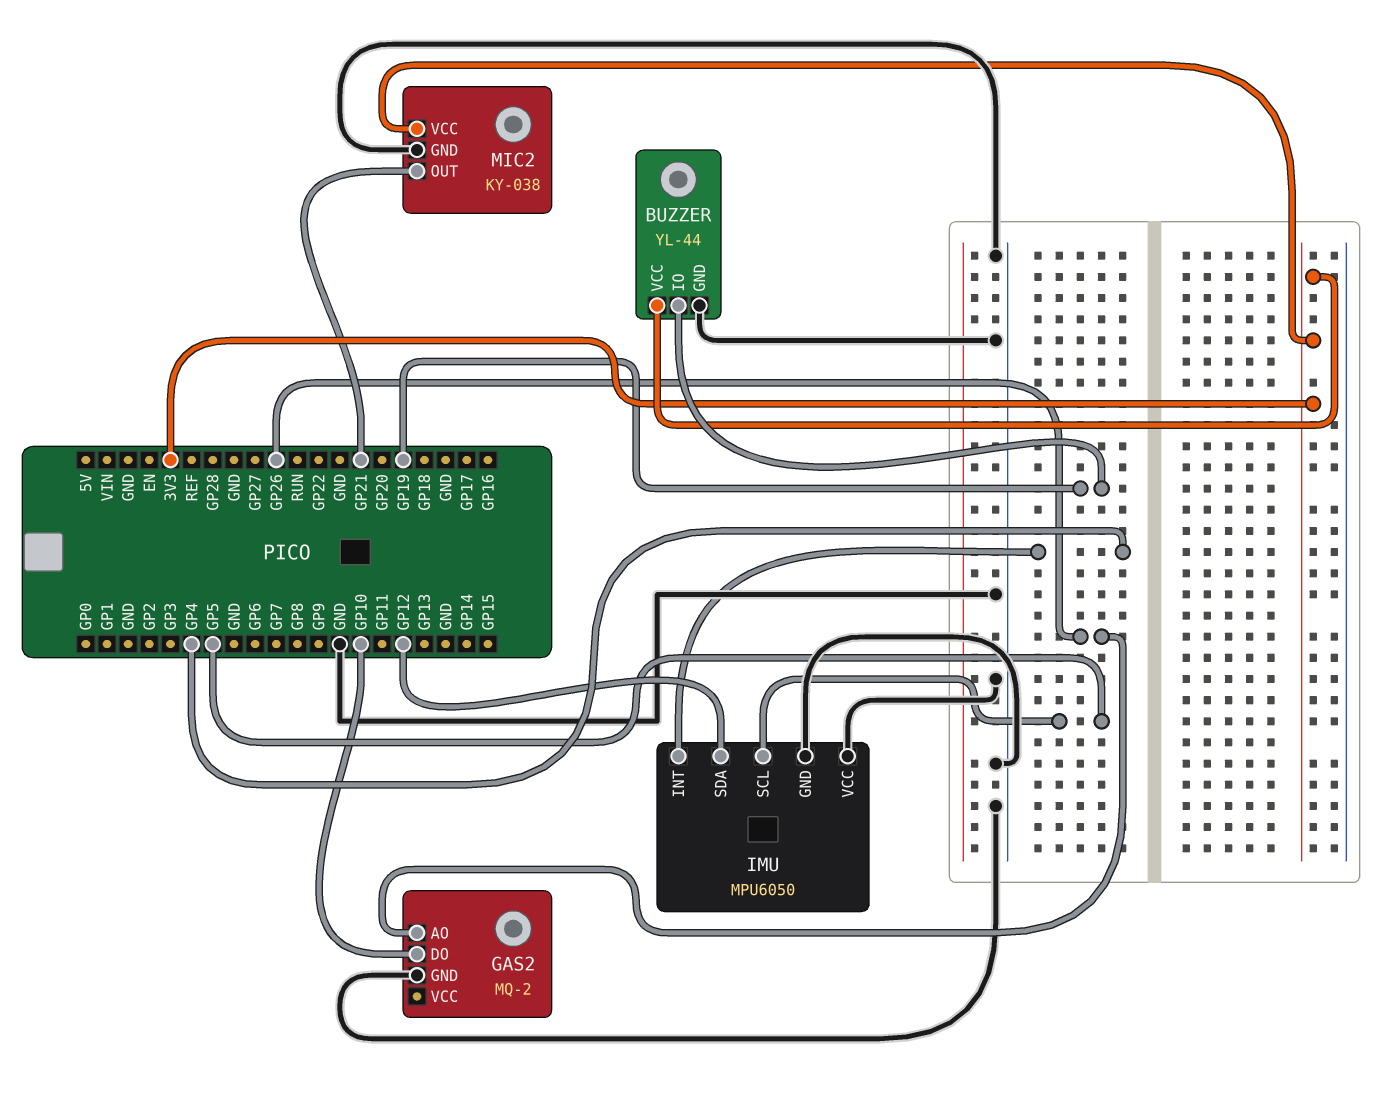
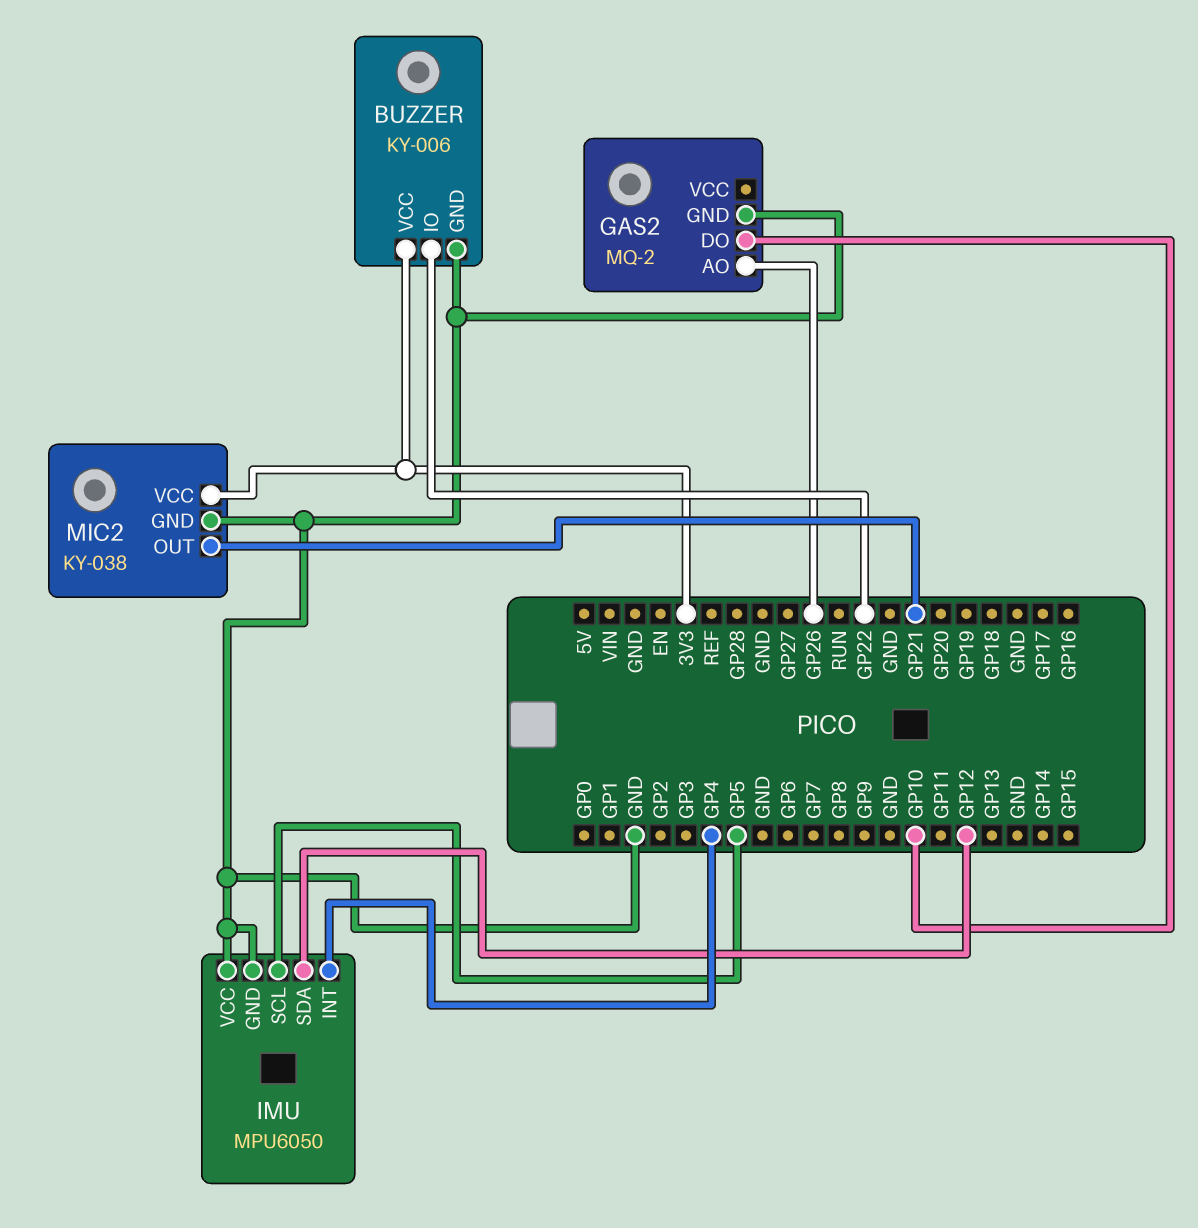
BUZZER: YL-44 -> KY-006
BUZZER pin IO: GP19 -> GP22

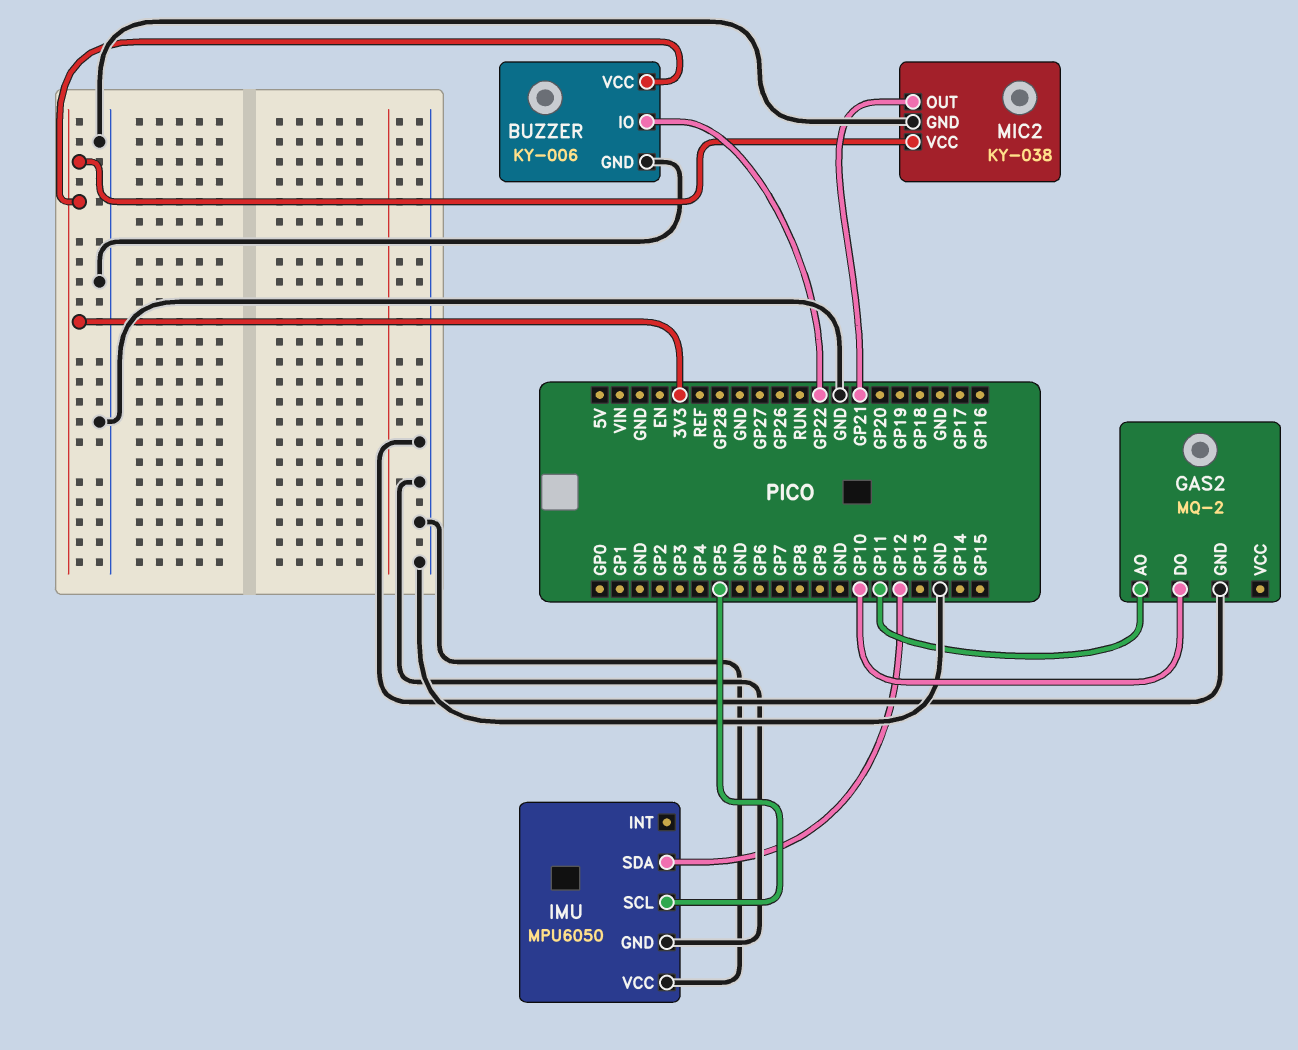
GAS2 pin AO: GP26 -> GP11
IMU pin INT: GP4 -> none

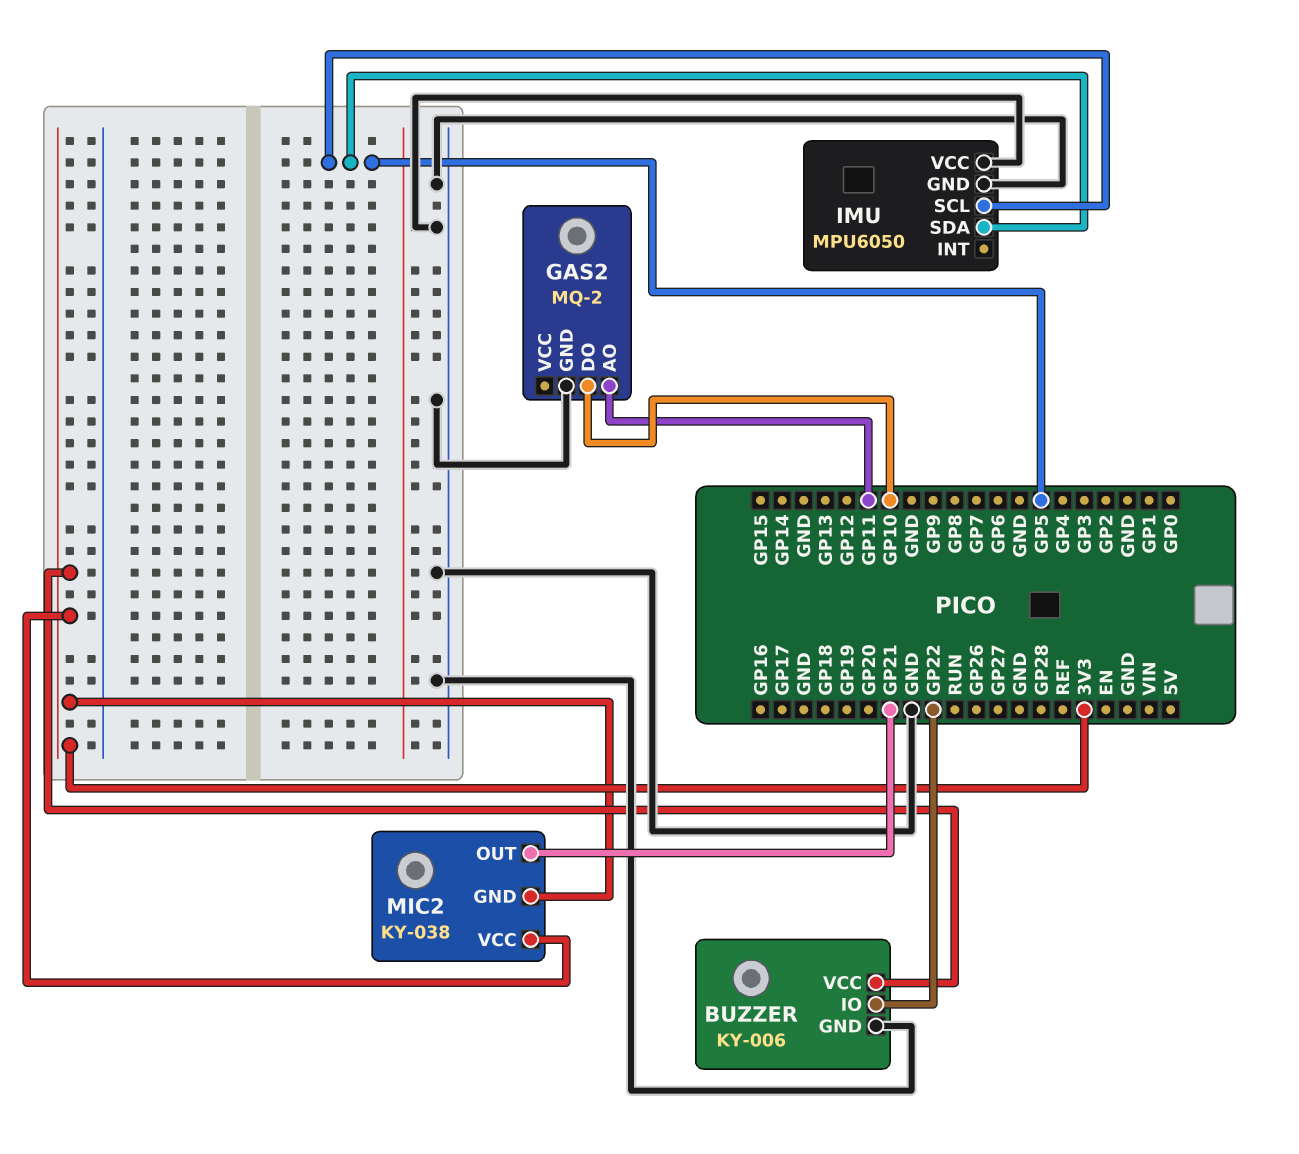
IMU pin SDA: GP12 -> GP5
MIC2 pin GND: GND -> 3V3

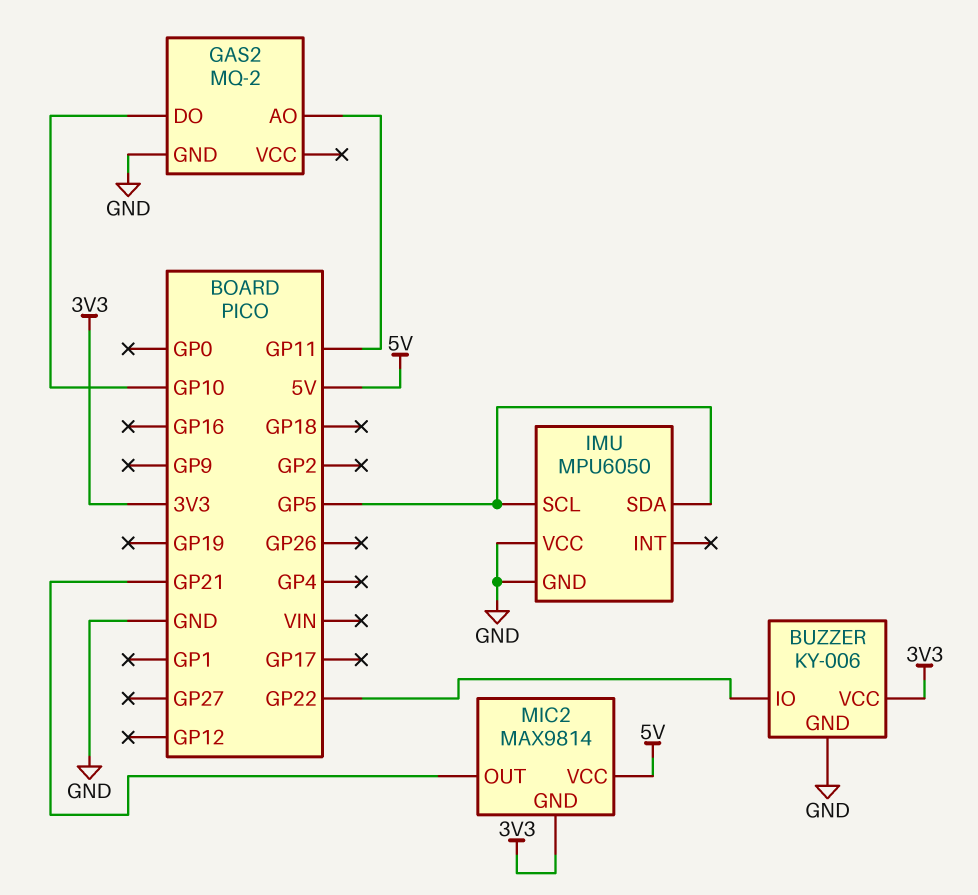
MIC2: KY-038 -> MAX9814
MIC2 pin VCC: 3V3 -> 5V

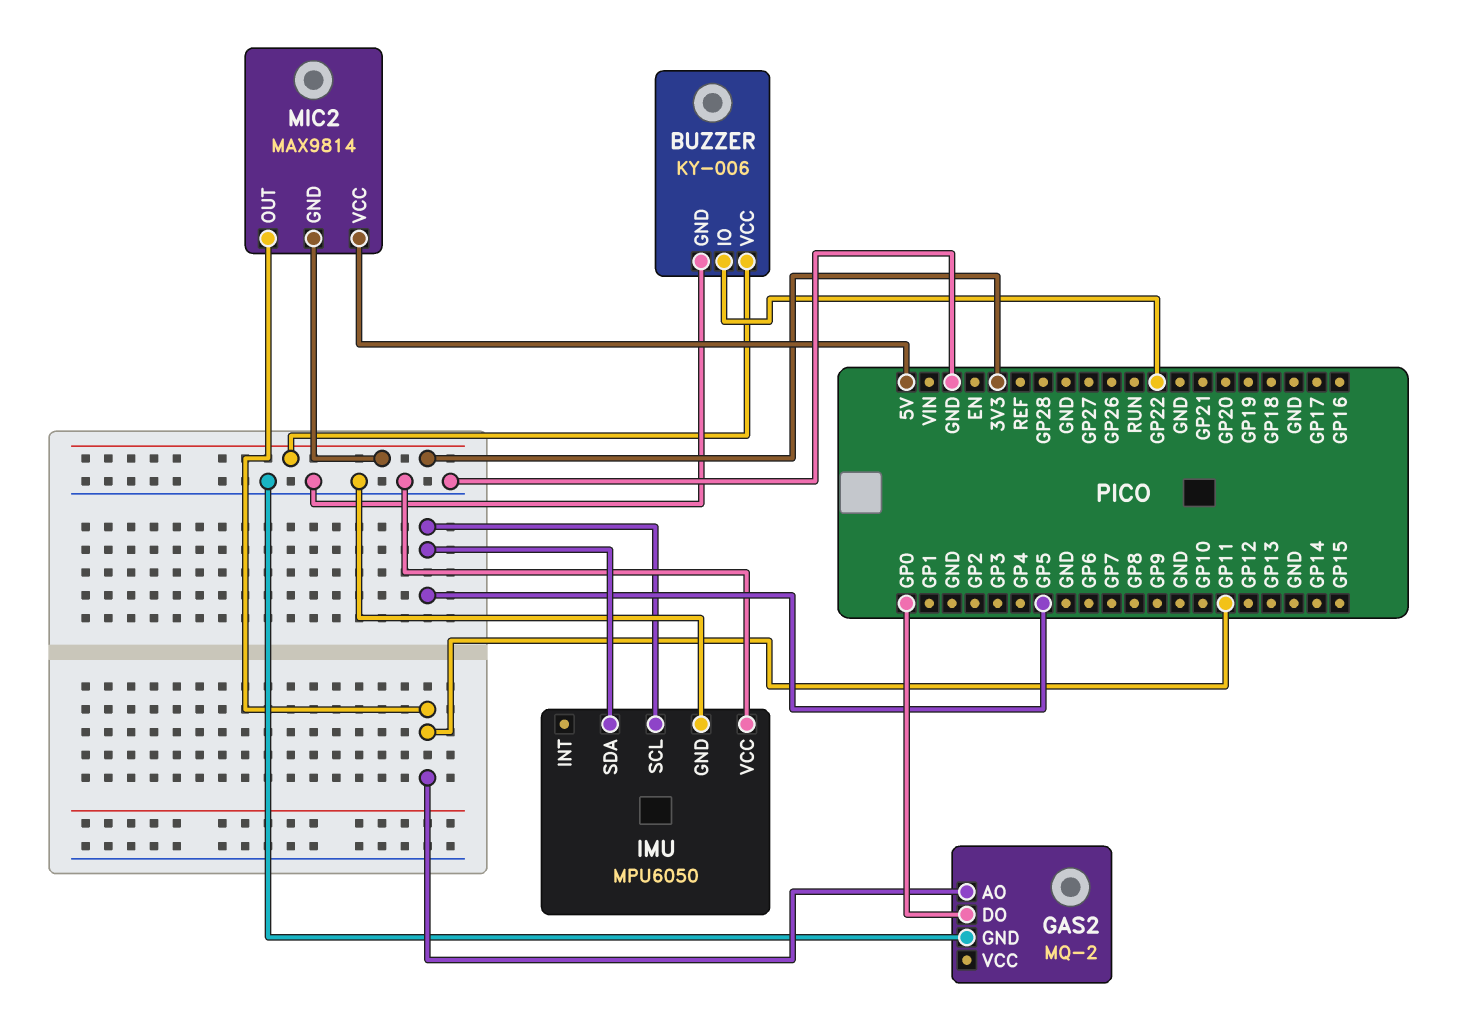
GAS2 pin DO: GP10 -> GP0
MIC2 pin OUT: GP21 -> GP11

